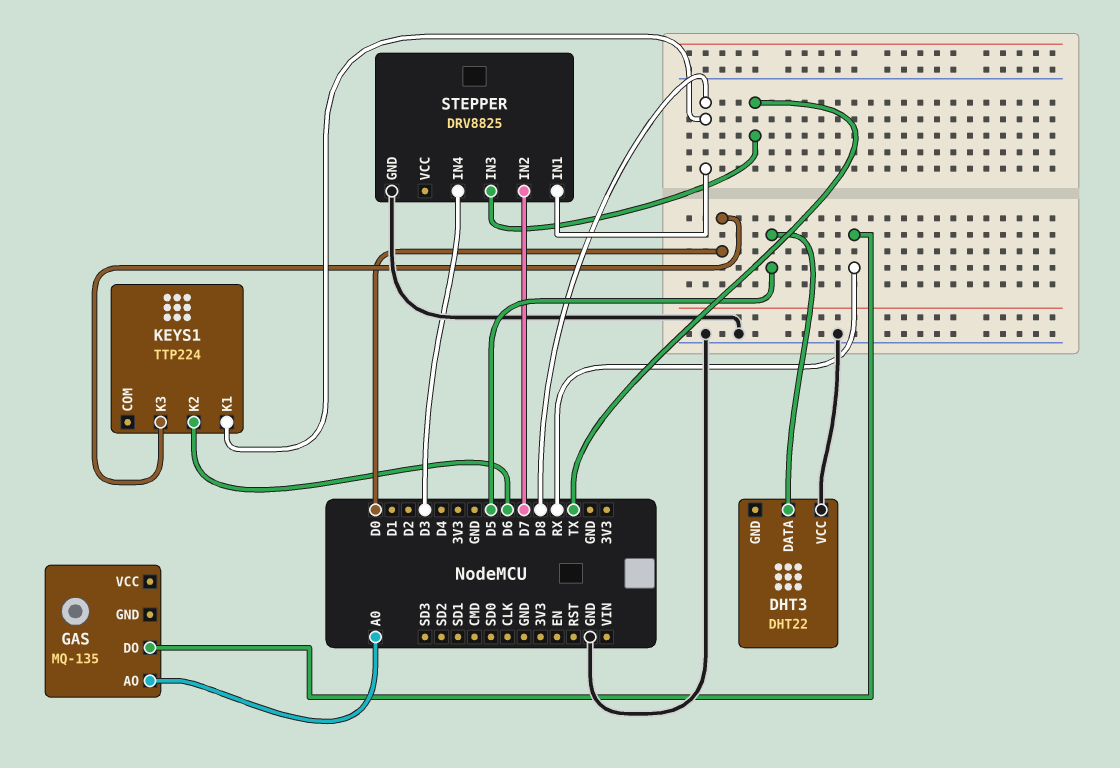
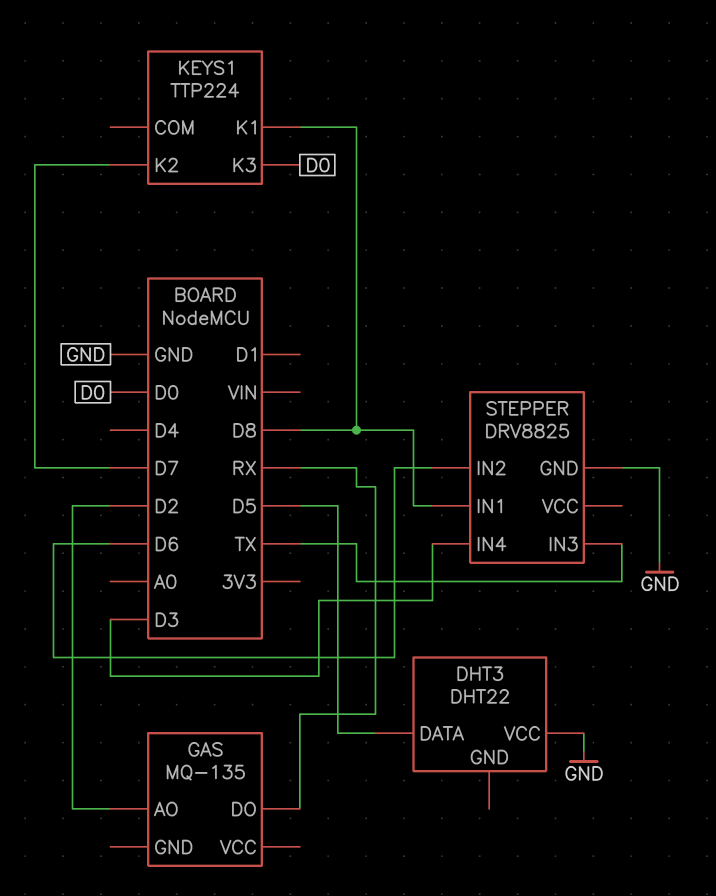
GAS pin AO: A0 -> D2
KEYS1 pin K2: D6 -> D7
STEPPER pin IN2: D7 -> D6

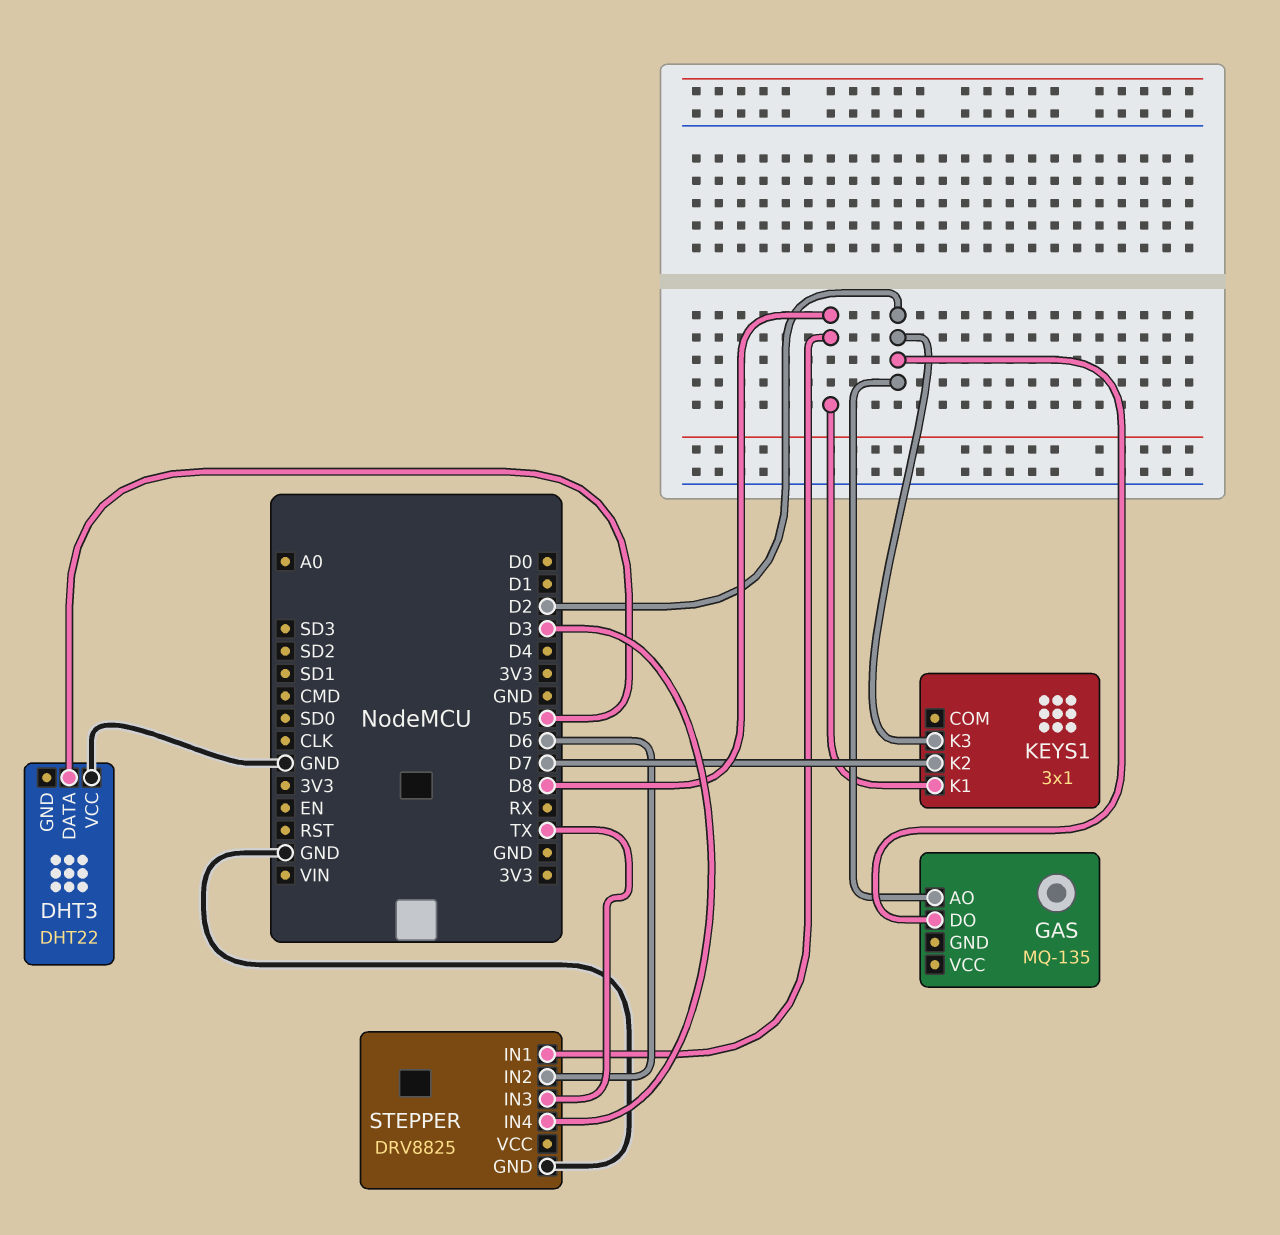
GAS pin DO: RX -> D2
KEYS1: TTP224 -> 3x1
KEYS1 pin K3: D0 -> D2

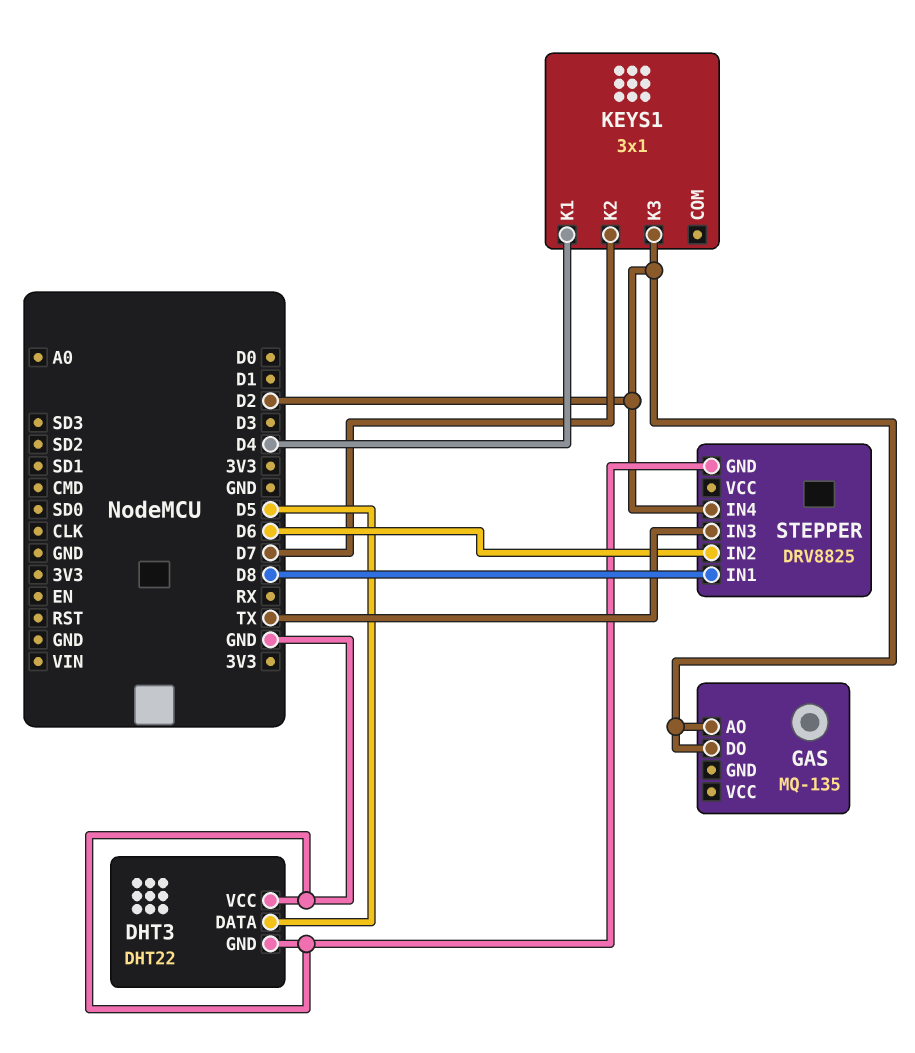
DHT3 pin GND: none -> GND
KEYS1 pin K1: D8 -> D4
STEPPER pin IN4: D3 -> D2

